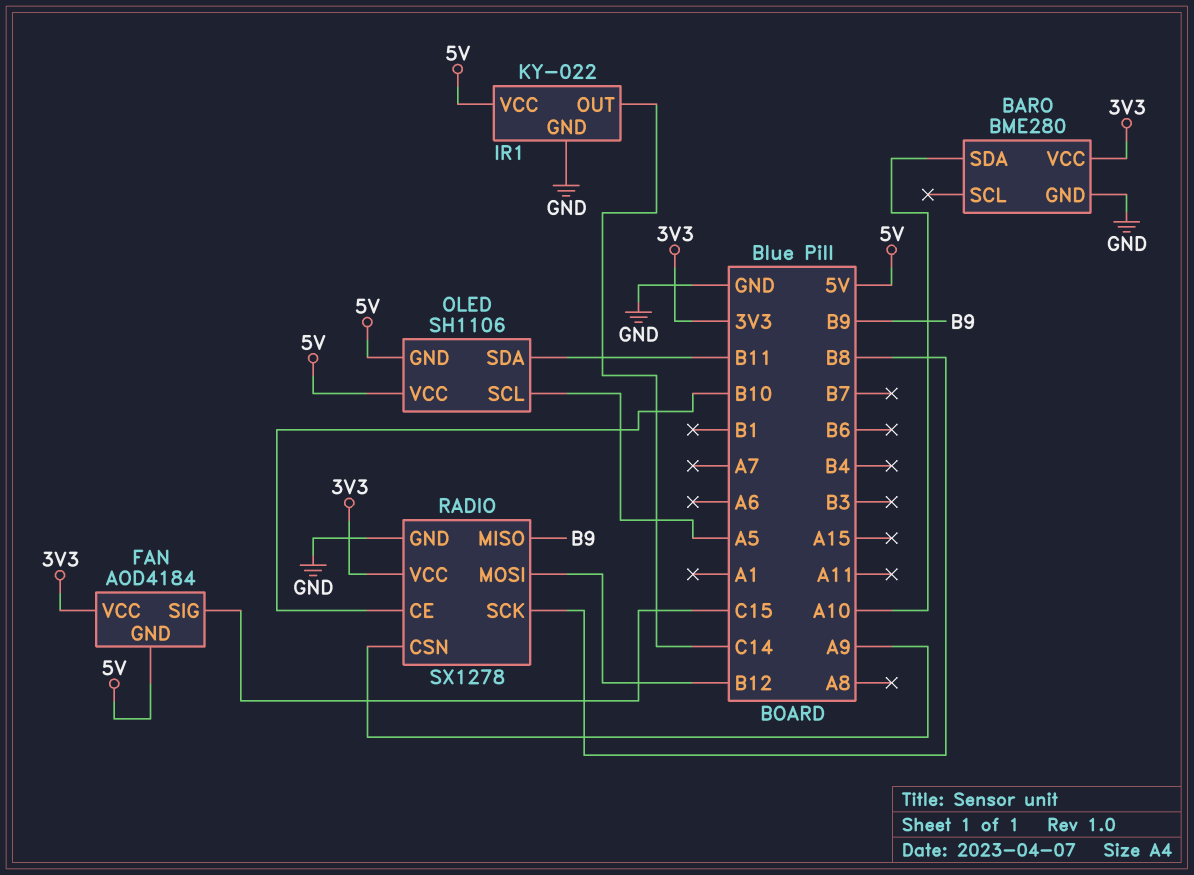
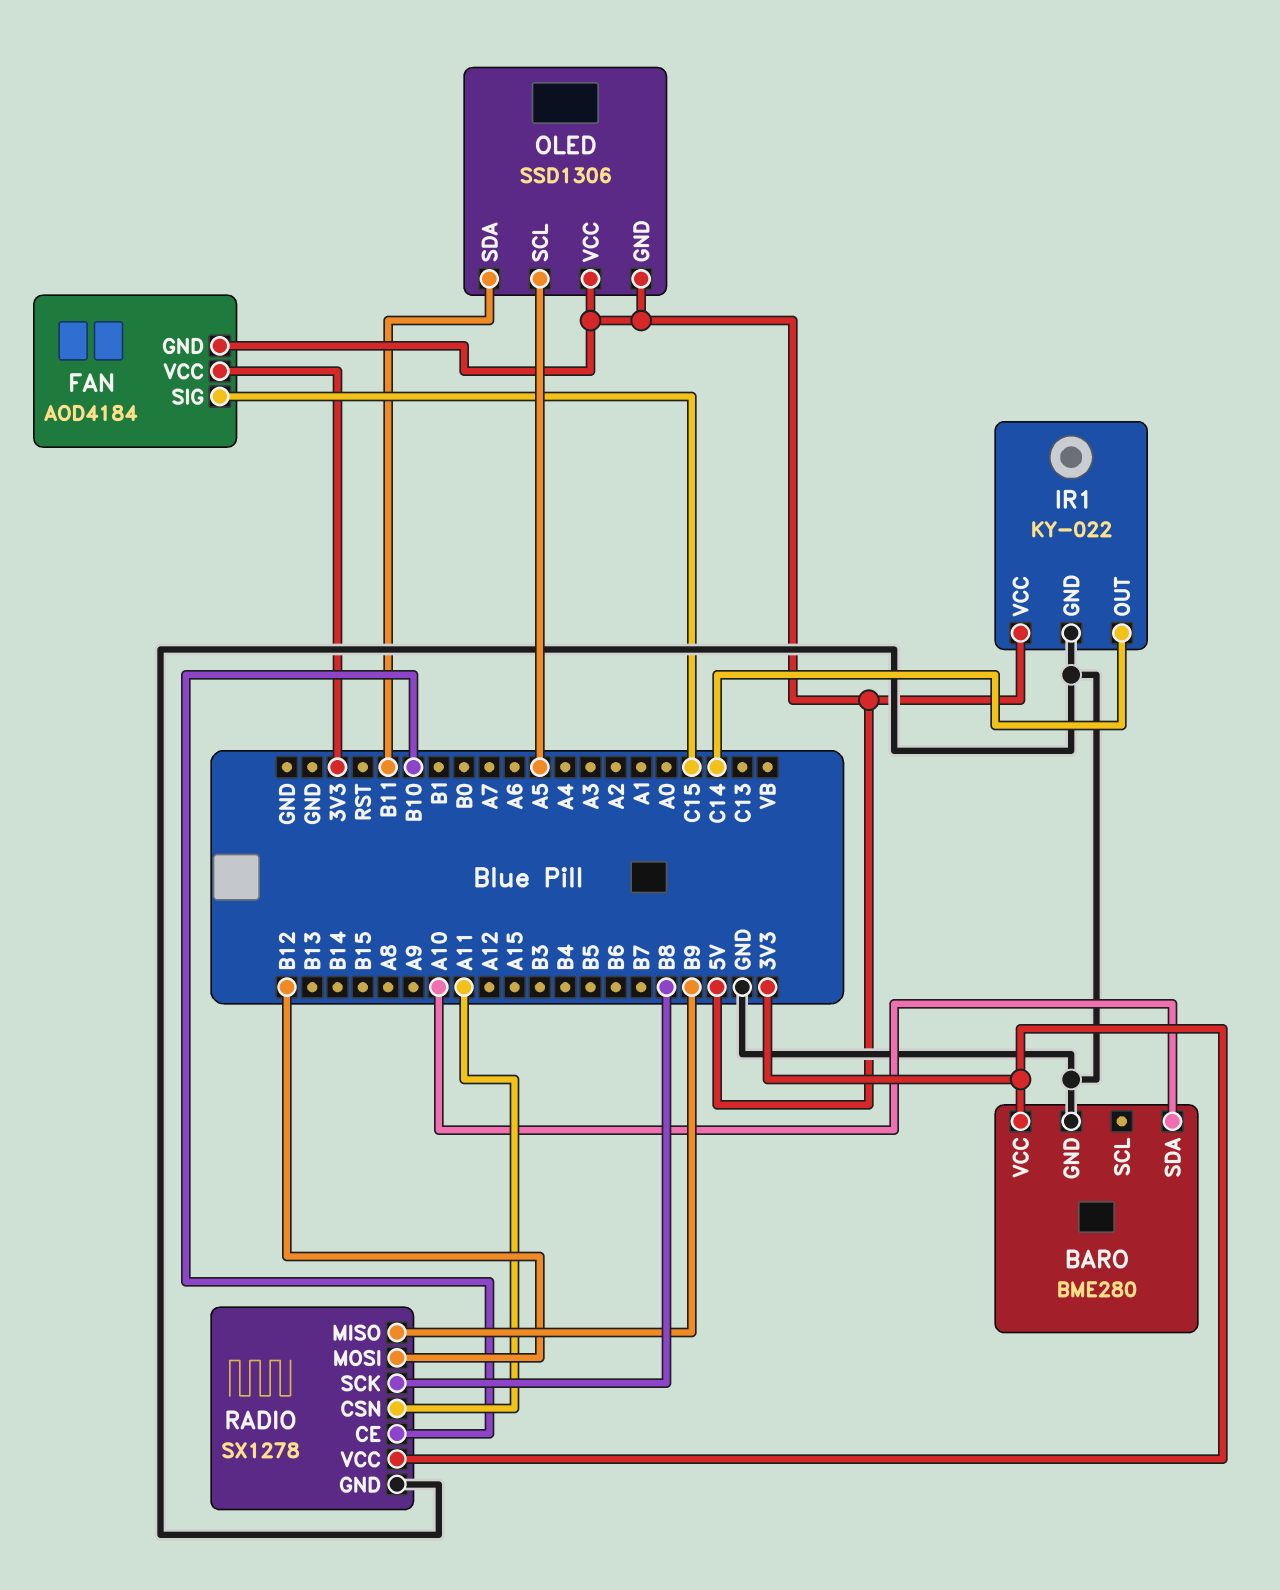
OLED: SH1106 -> SSD1306
RADIO pin CSN: A9 -> A11

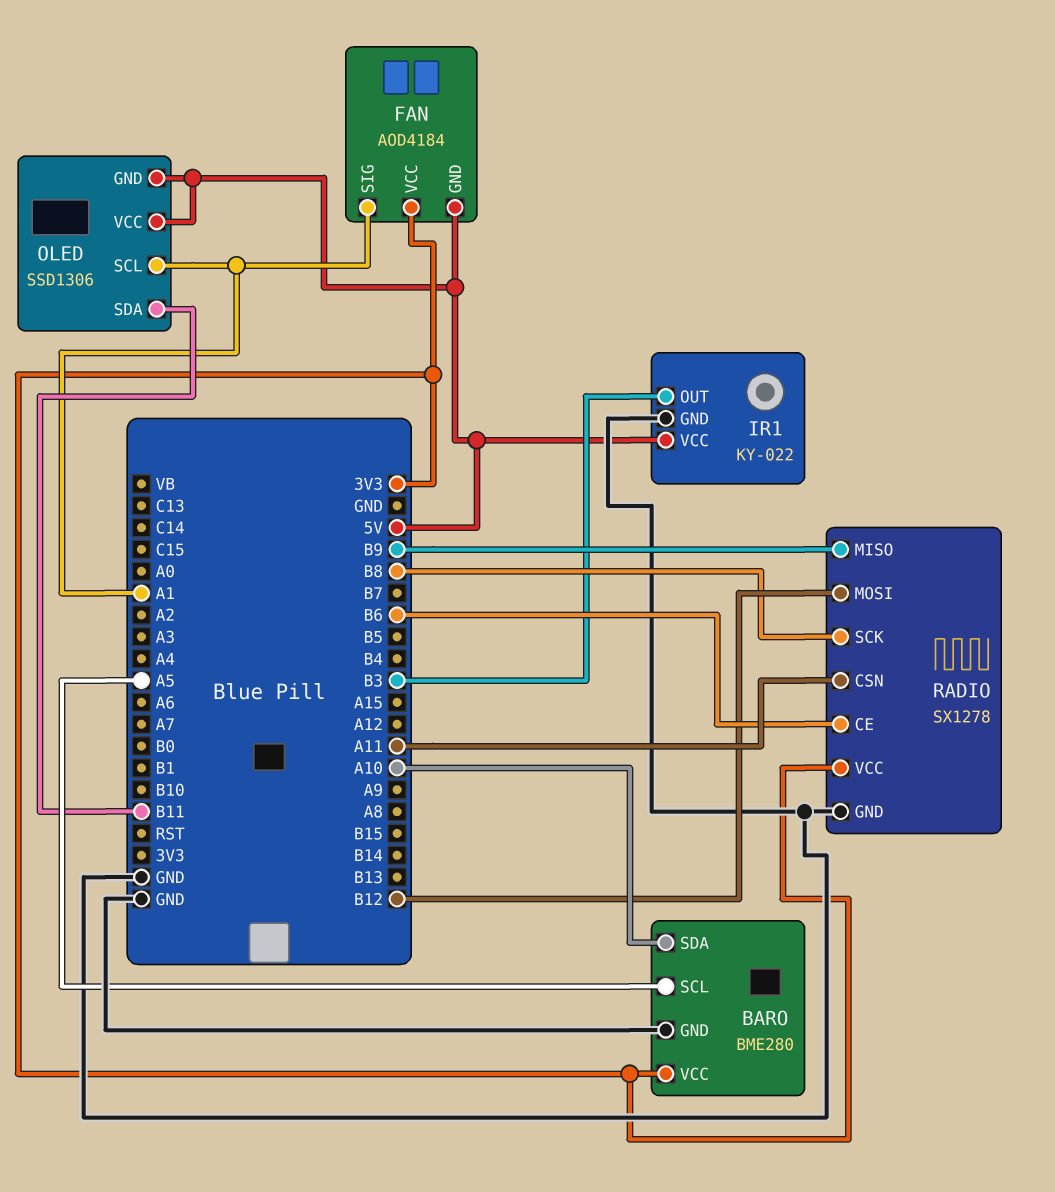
BARO pin SCL: none -> A5
FAN pin SIG: C15 -> A1
IR1 pin OUT: C14 -> B3
OLED pin SCL: A5 -> A1
RADIO pin CE: B10 -> B6

